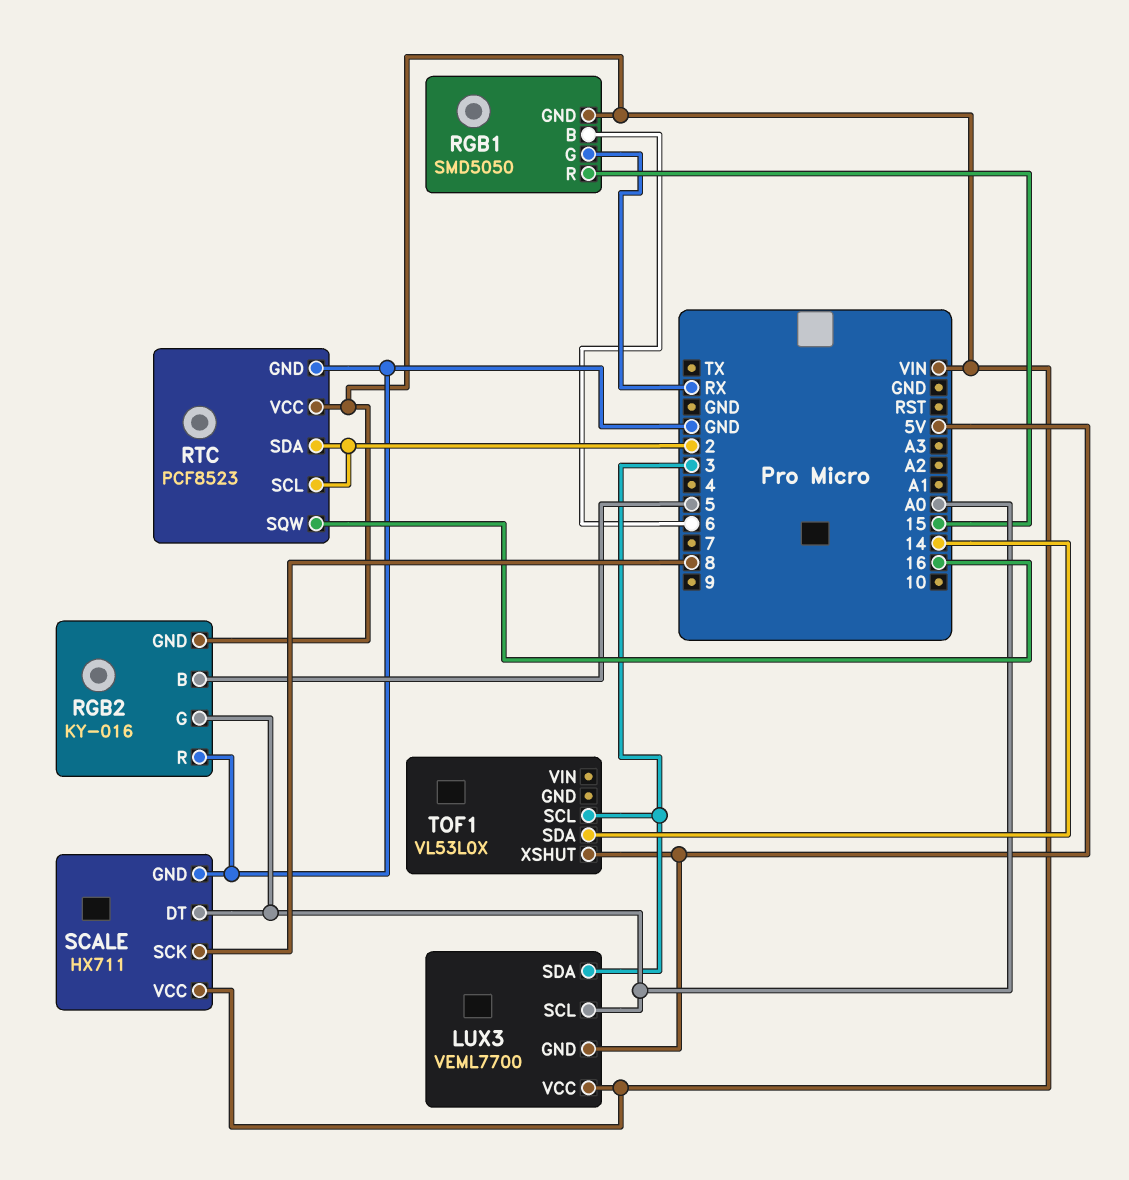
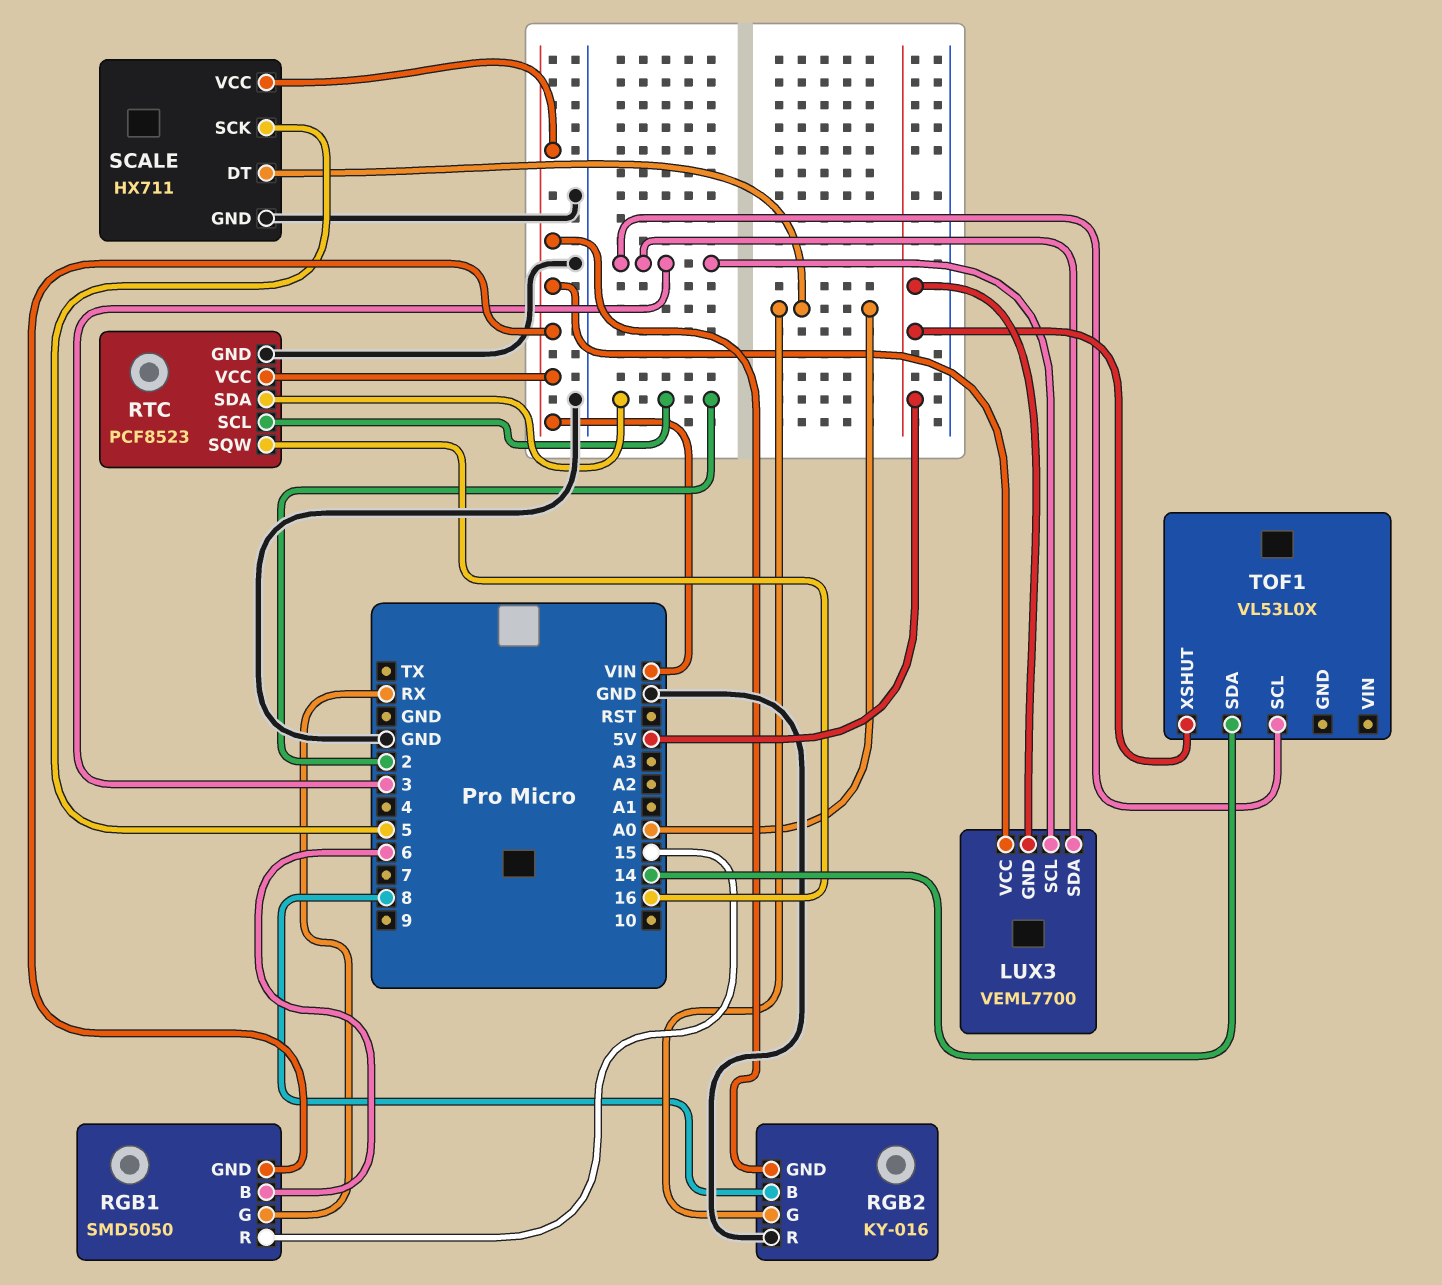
LUX3 pin SCL: A0 -> 3
RGB2 pin B: 5 -> 8
SCALE pin SCK: 8 -> 5

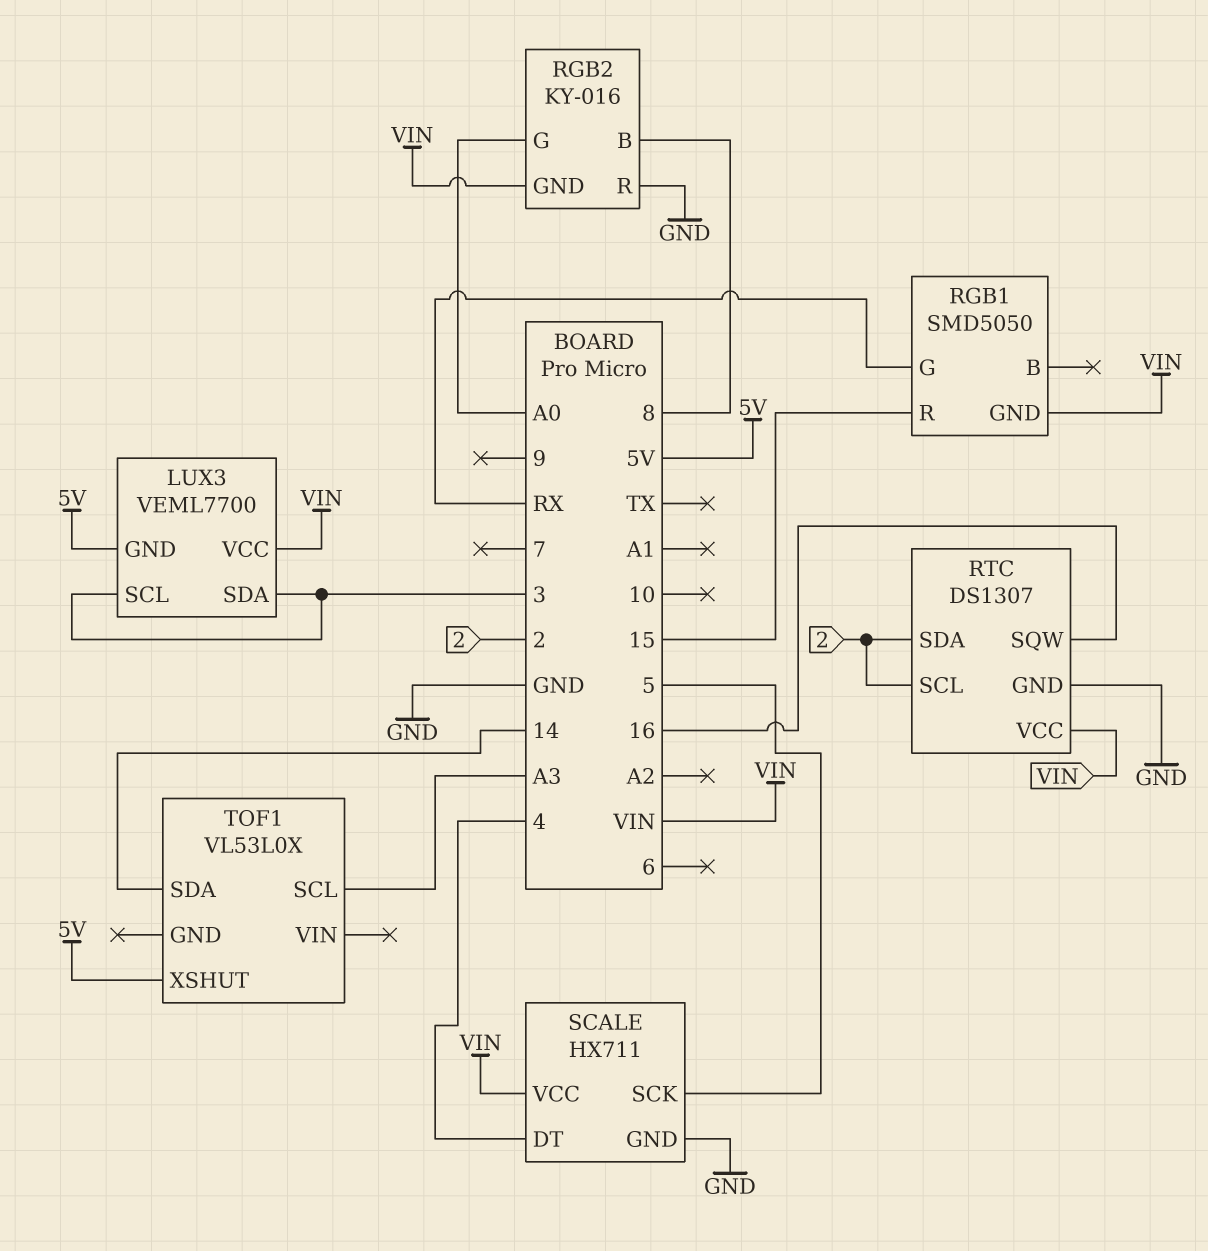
RGB1 pin B: 6 -> none
RTC: PCF8523 -> DS1307
SCALE pin DT: A0 -> 4
TOF1 pin SCL: 3 -> A3

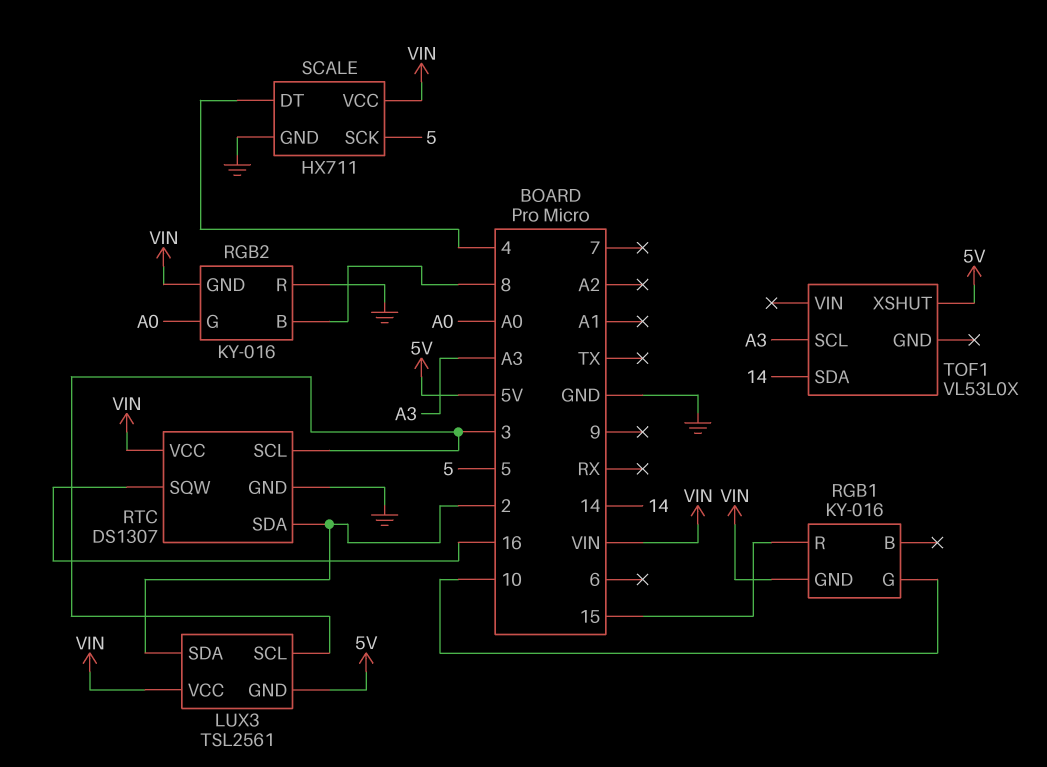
LUX3: VEML7700 -> TSL2561
LUX3 pin SDA: 3 -> 2
RGB1: SMD5050 -> KY-016
RGB1 pin G: RX -> 10
RTC pin SCL: 2 -> 3

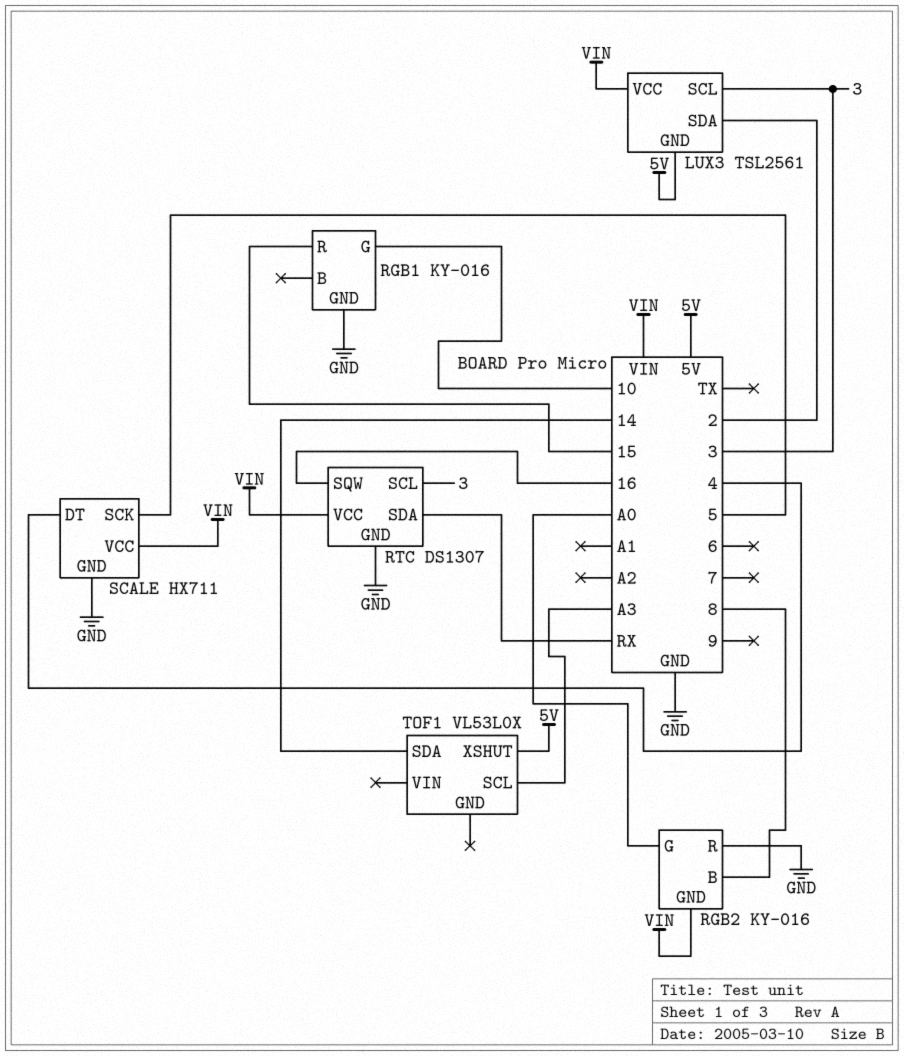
RGB1 pin GND: VIN -> GND
RTC pin SDA: 2 -> RX

